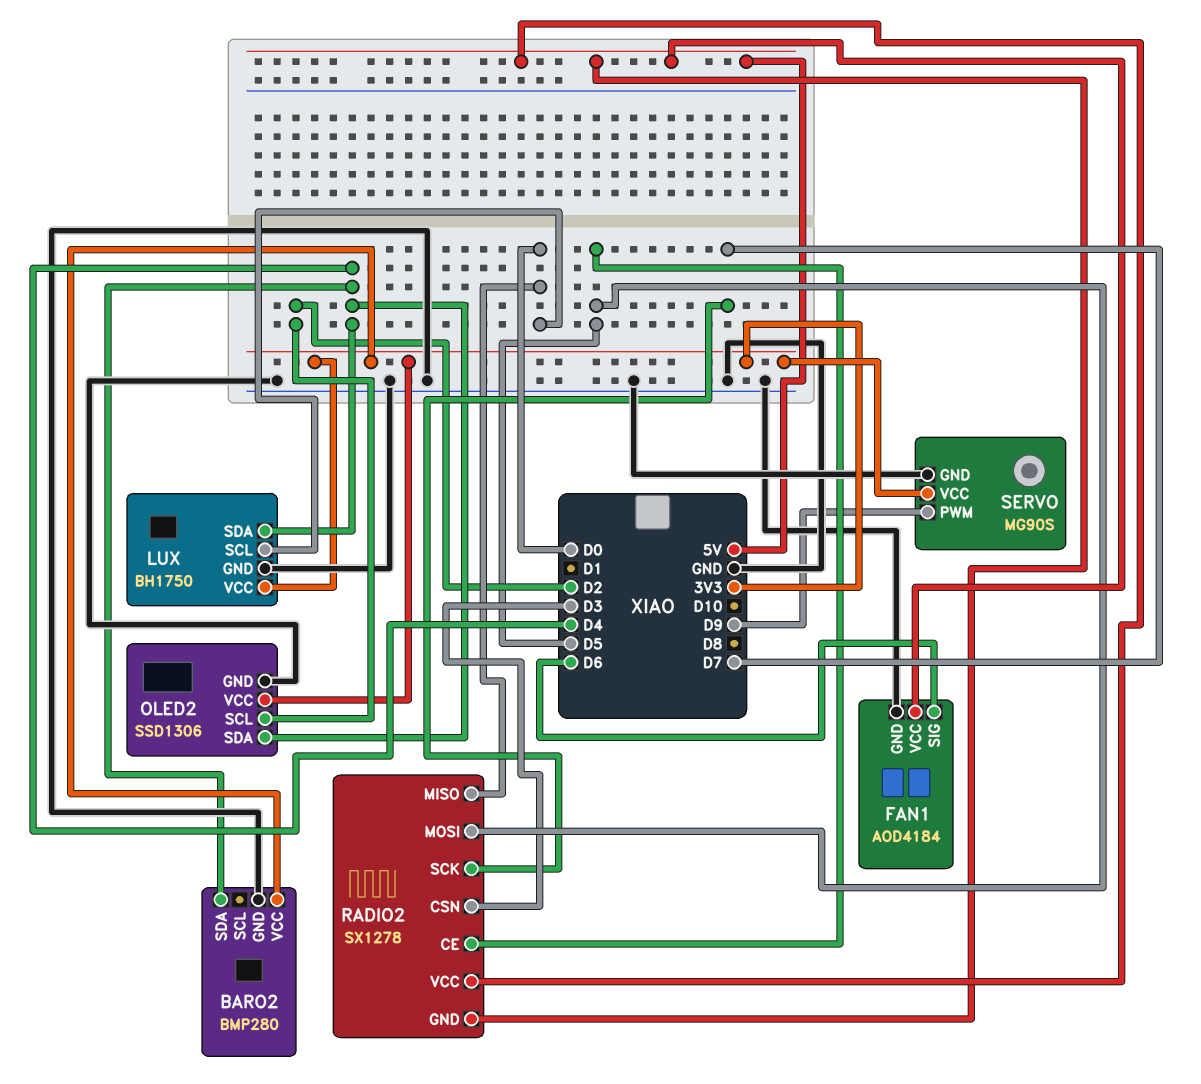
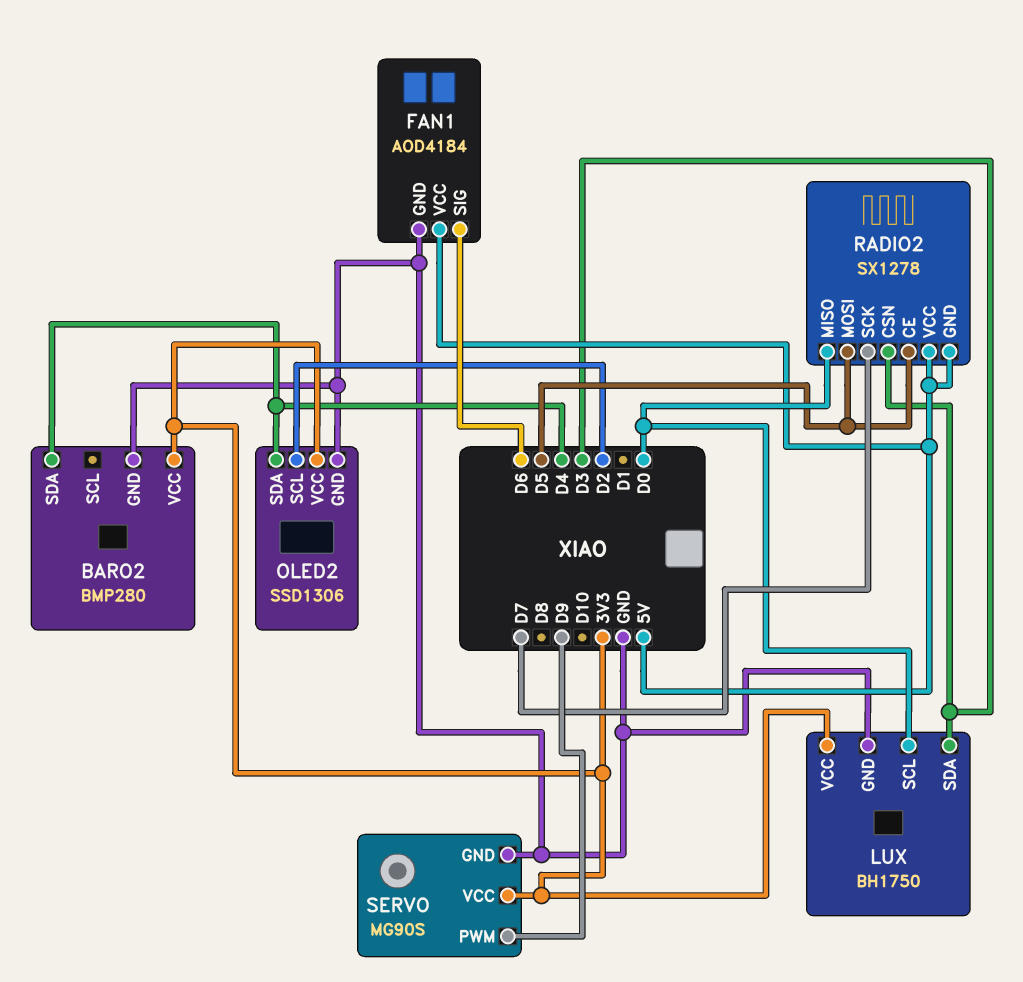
LUX pin SDA: D4 -> D3

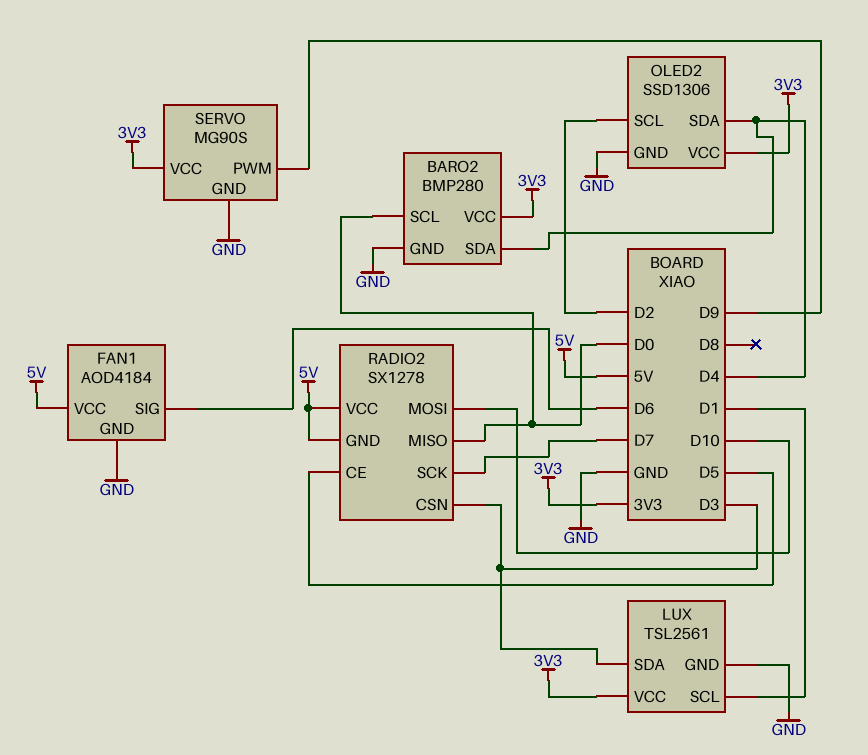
BARO2 pin SCL: none -> D0
LUX: BH1750 -> TSL2561
LUX pin SCL: D0 -> D1
RADIO2 pin MOSI: D5 -> D10

